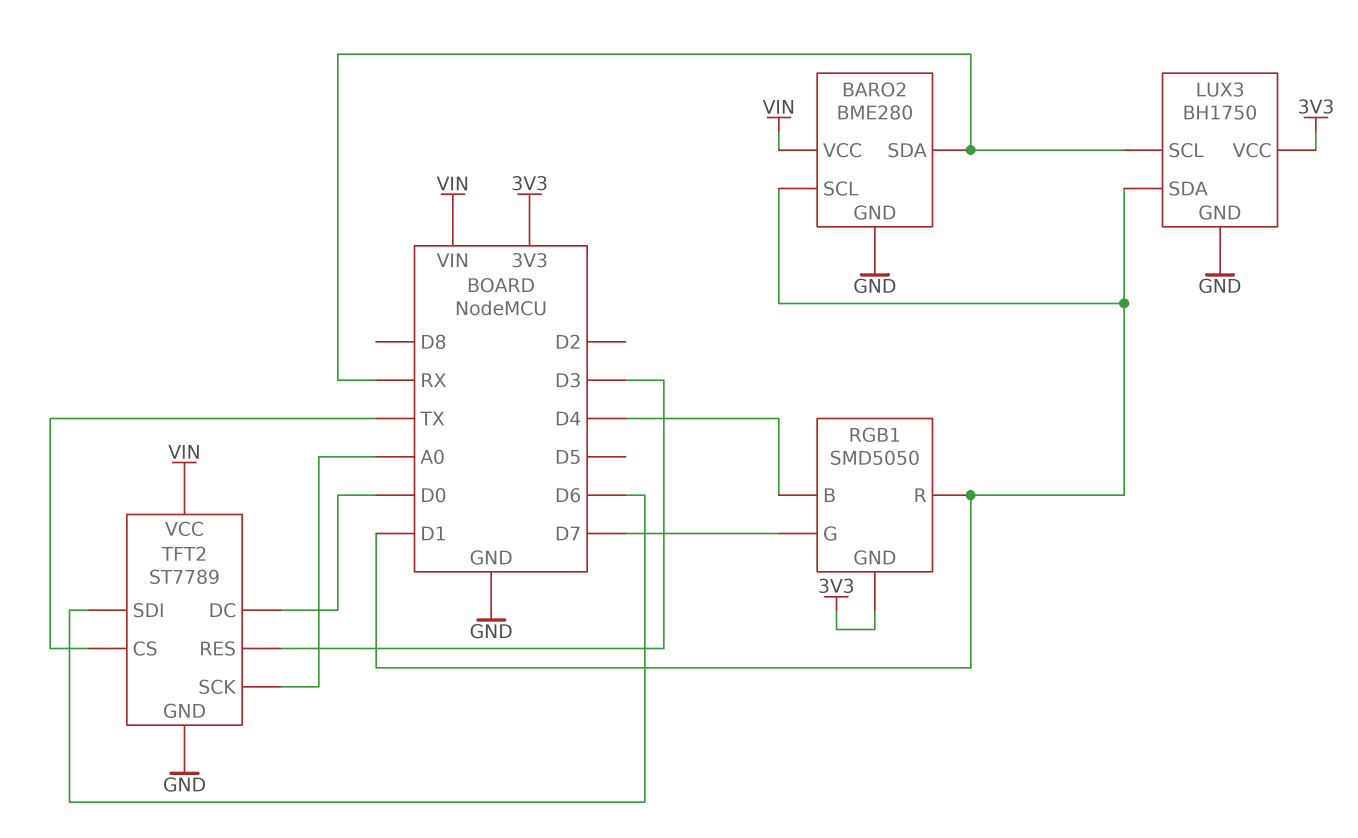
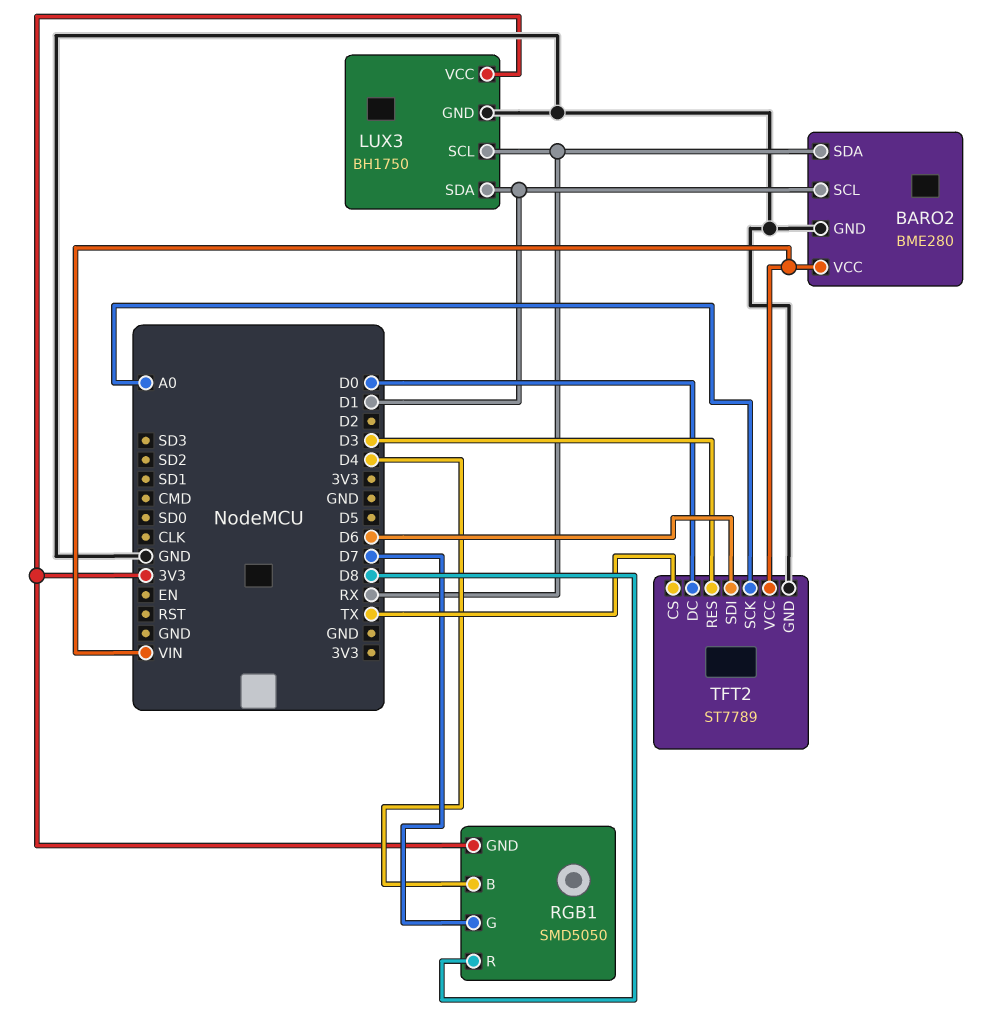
RGB1 pin R: D1 -> D8

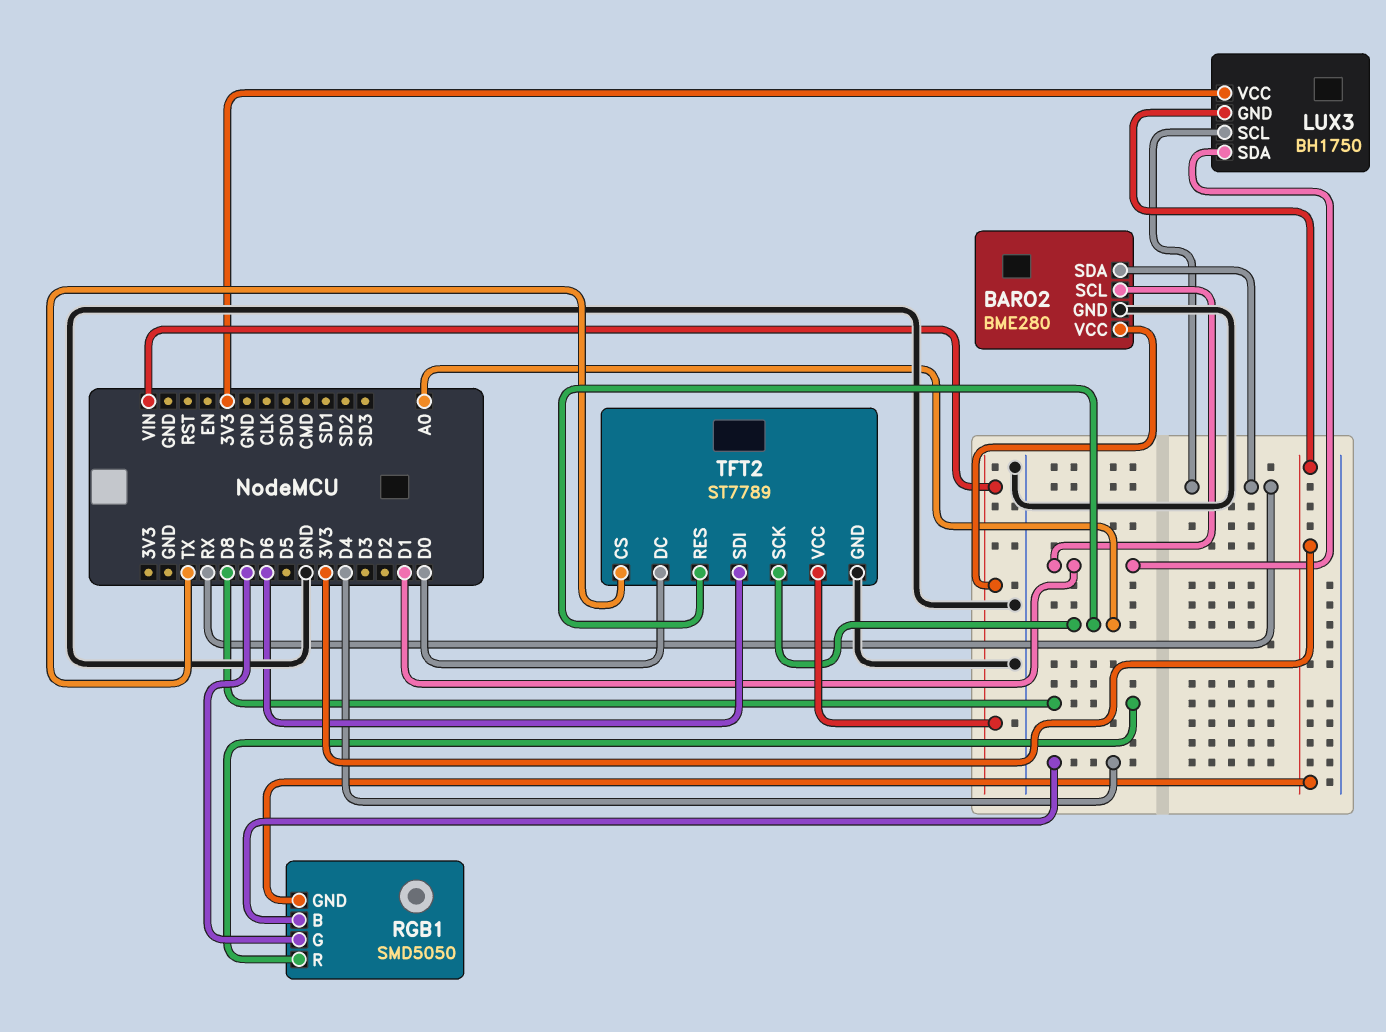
LUX3 pin GND: GND -> 3V3
TFT2 pin RES: D3 -> A0

